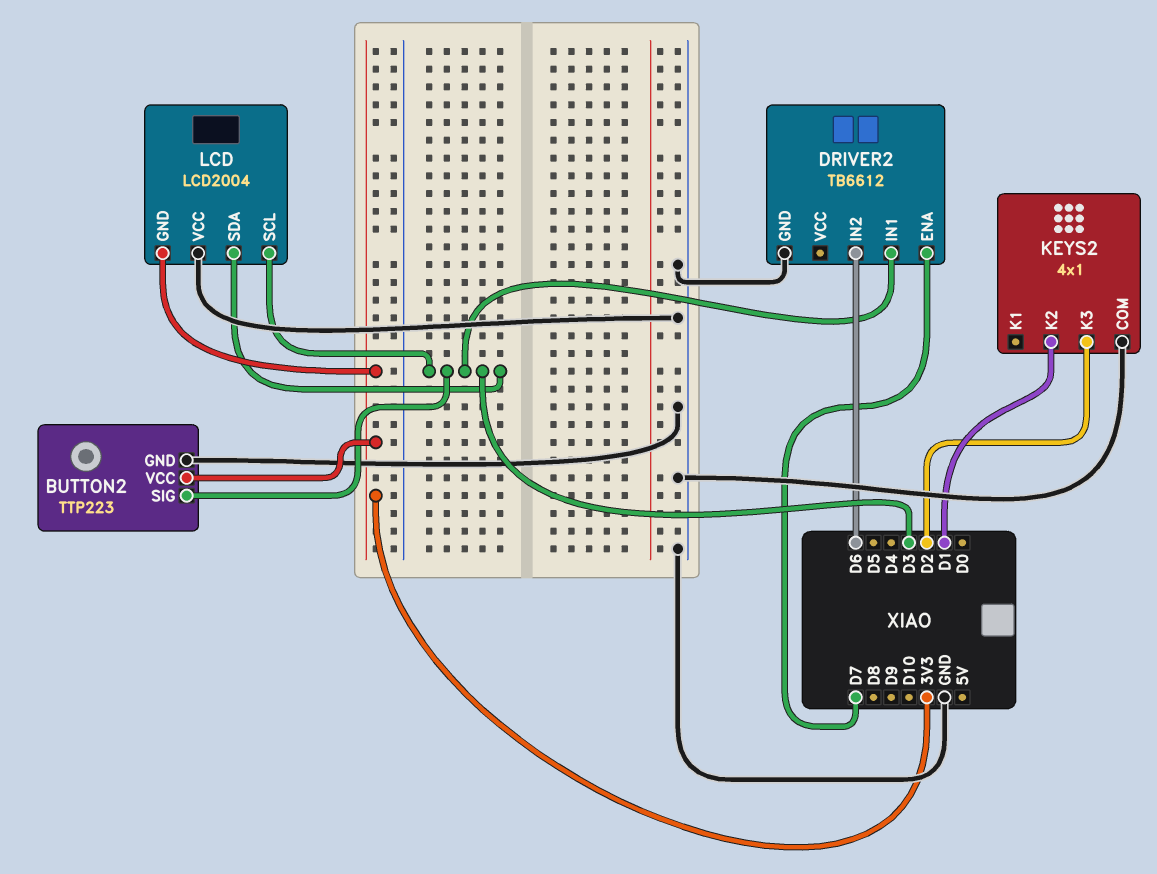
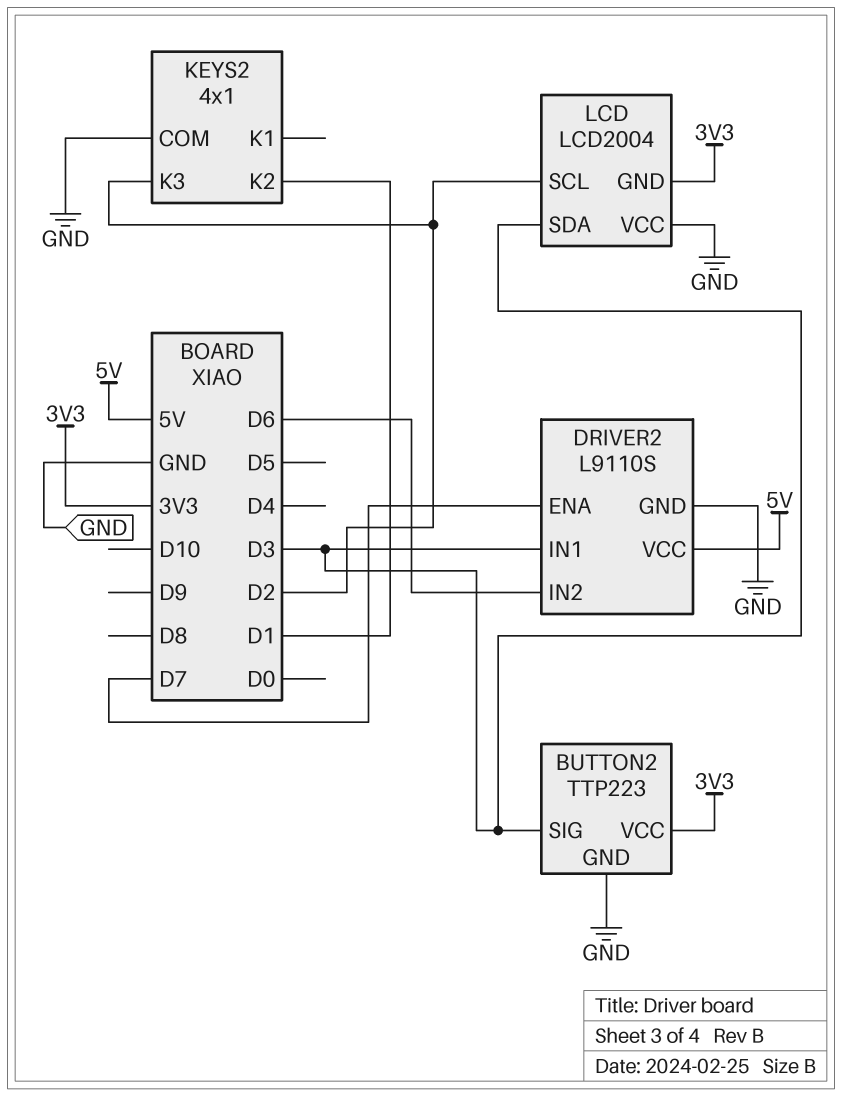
DRIVER2: TB6612 -> L9110S
DRIVER2 pin VCC: none -> 5V
LCD pin SCL: D3 -> D2

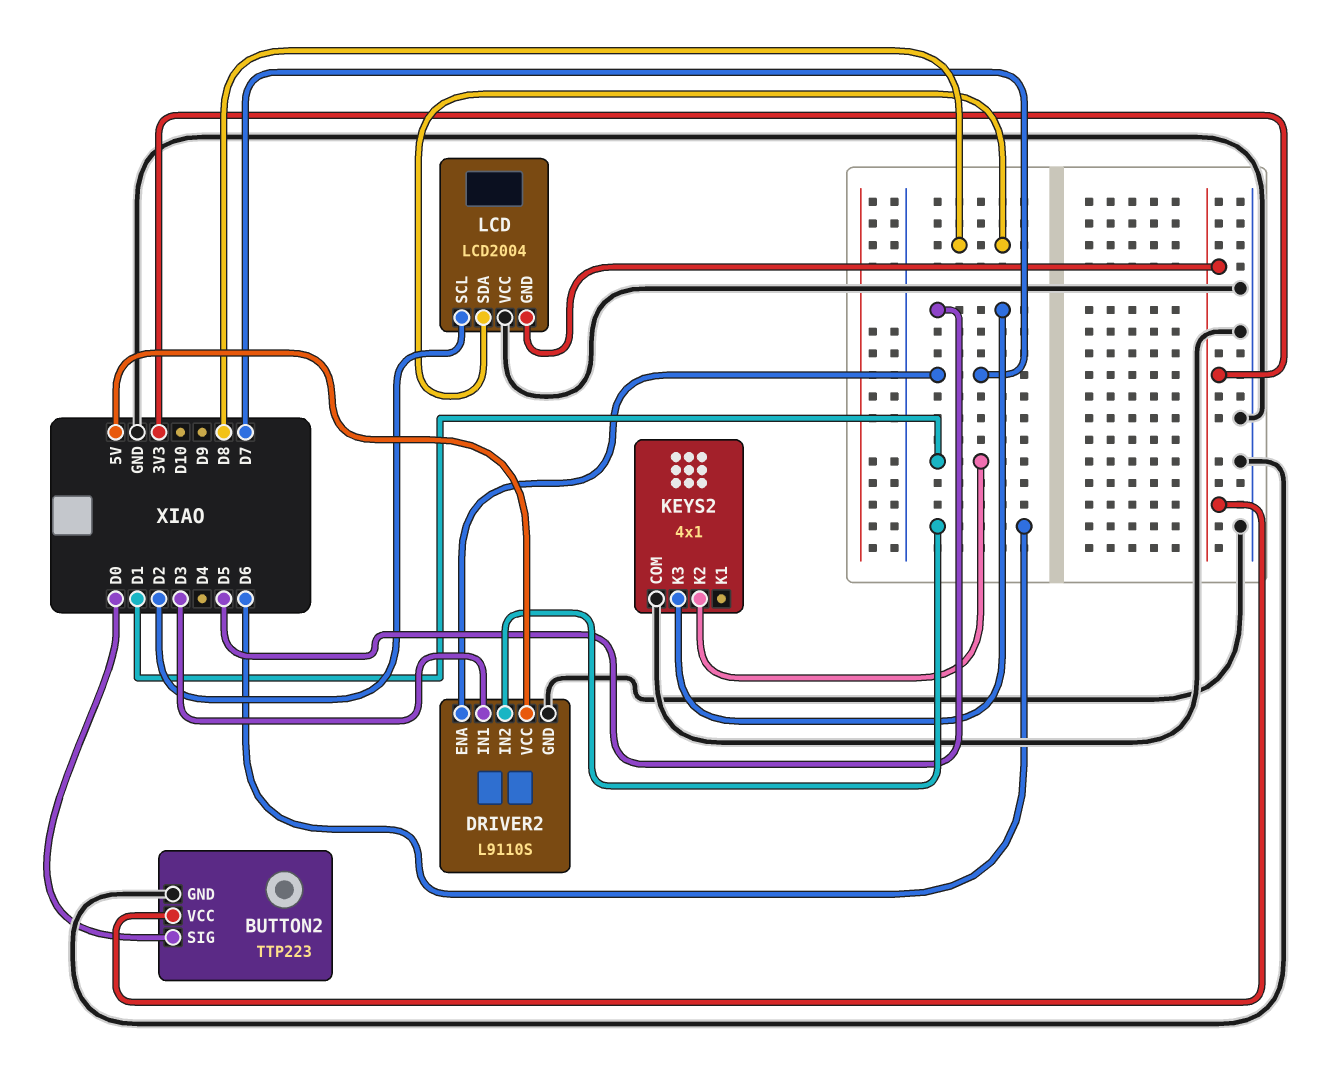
BUTTON2 pin SIG: D3 -> D0
KEYS2 pin K3: D2 -> D5
LCD pin SDA: D3 -> D8

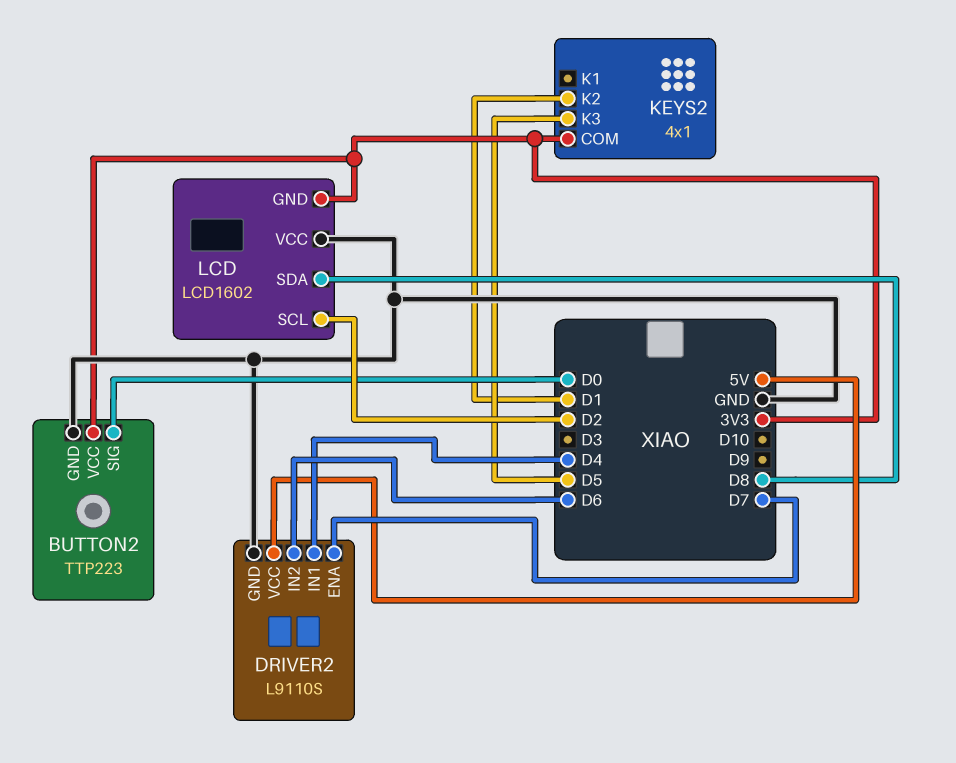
DRIVER2 pin IN1: D3 -> D4
KEYS2 pin COM: GND -> 3V3
LCD: LCD2004 -> LCD1602

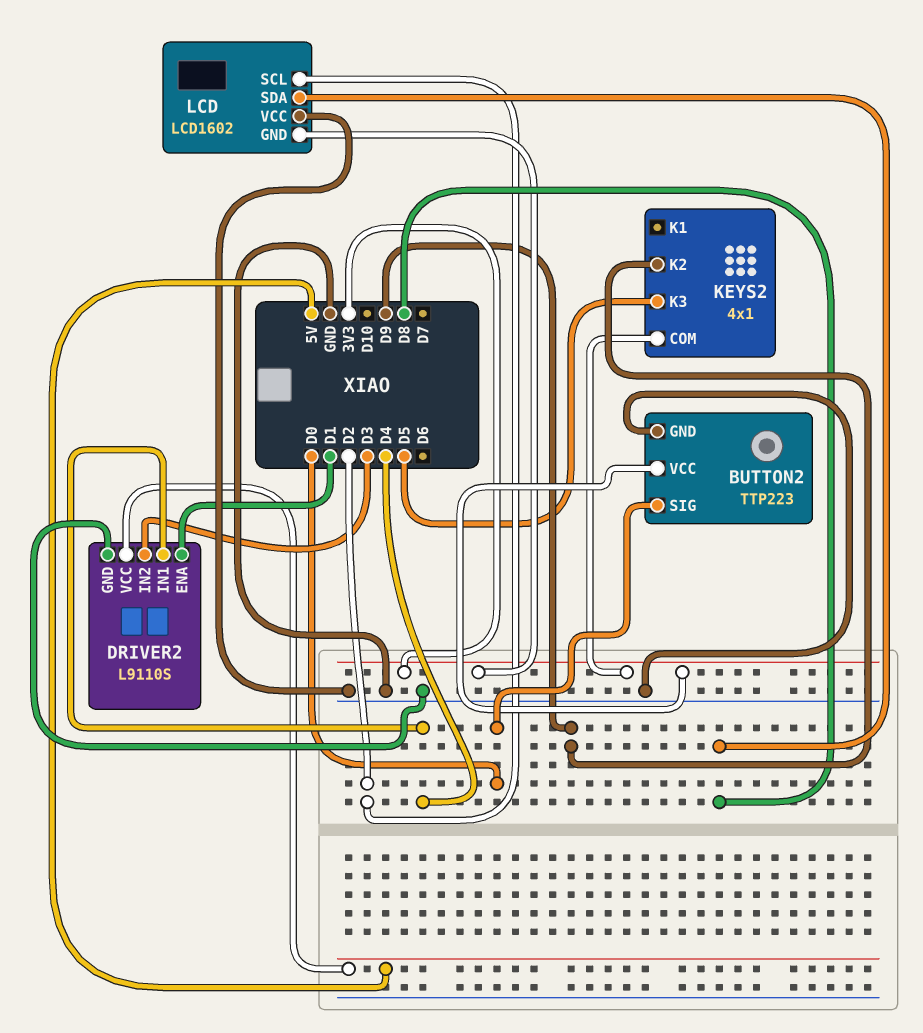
DRIVER2 pin ENA: D7 -> D1
DRIVER2 pin IN2: D6 -> D3
KEYS2 pin K2: D1 -> D9

